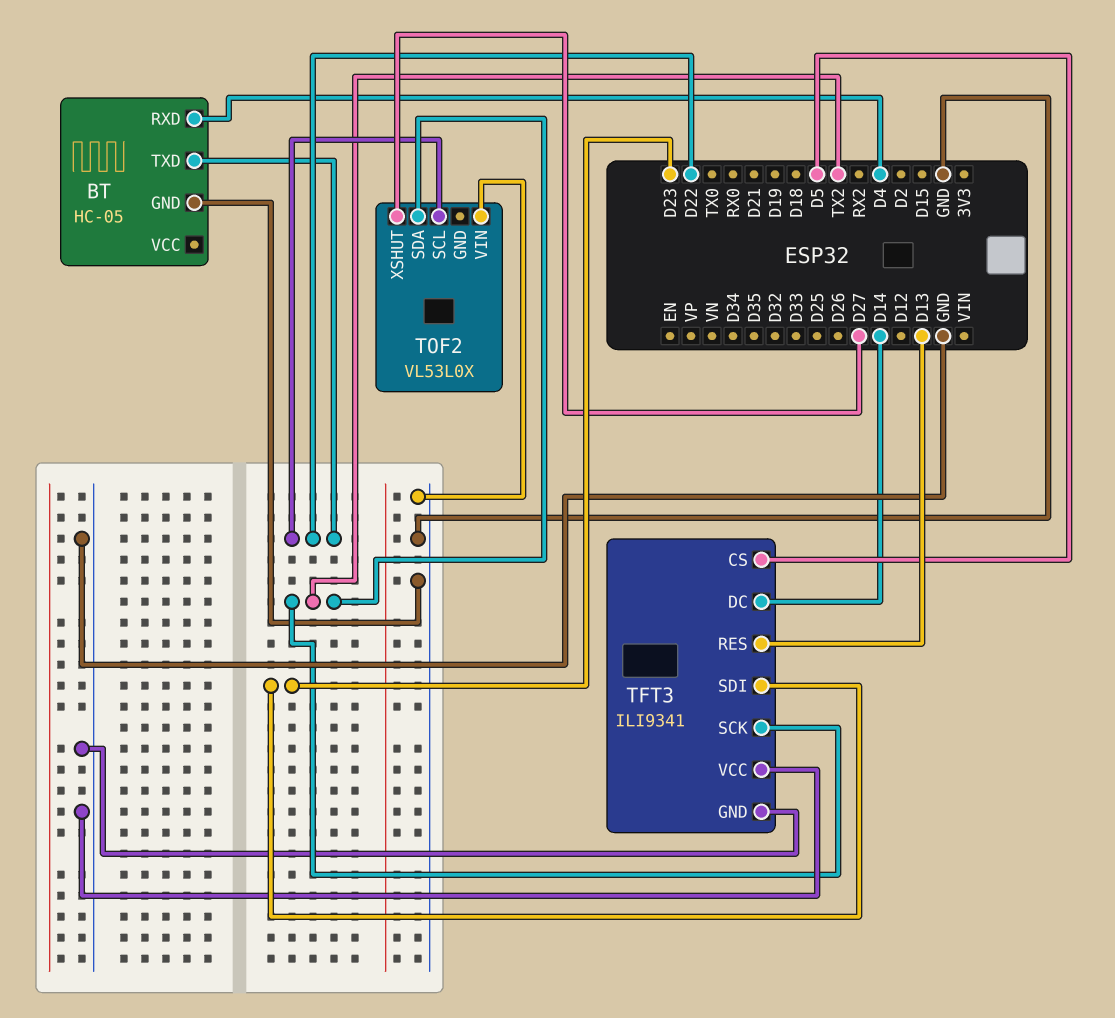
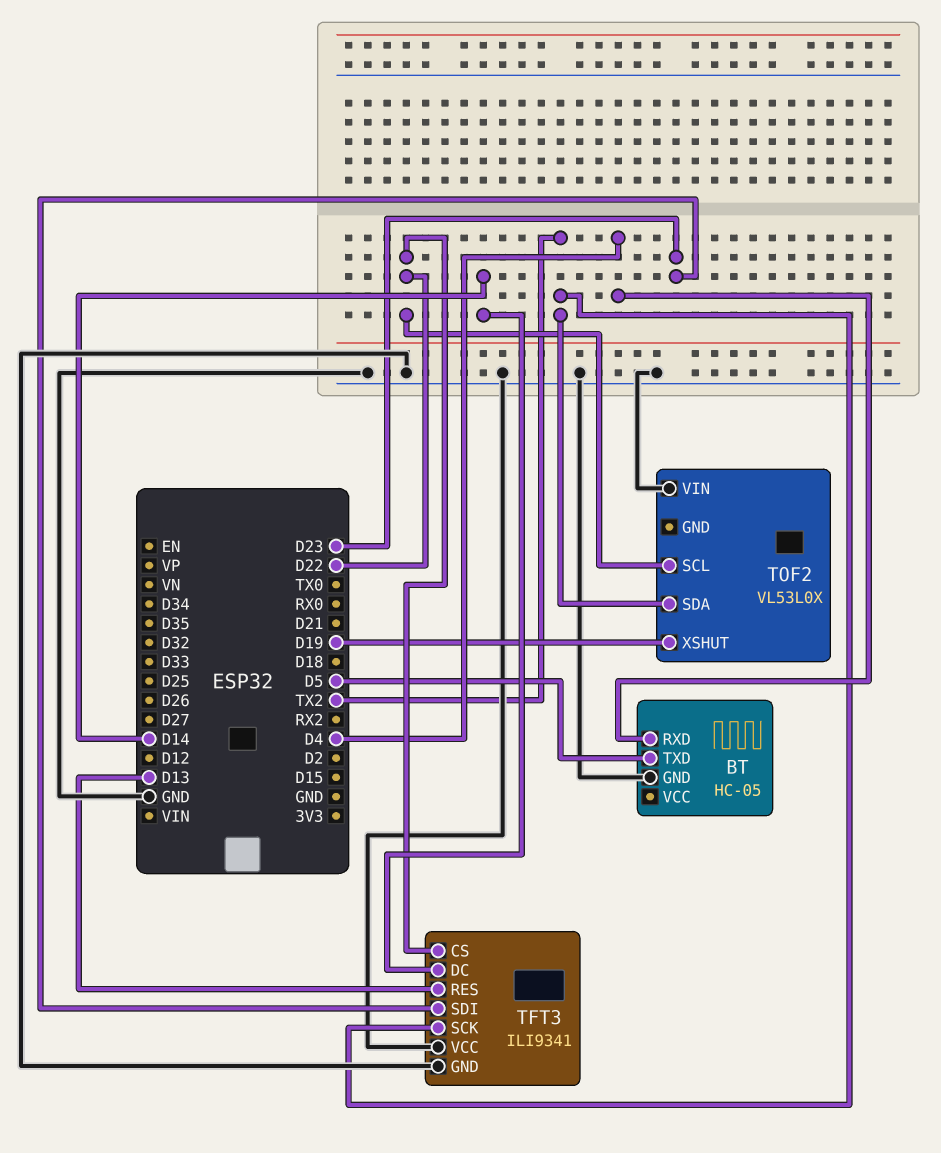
BT pin TXD: D22 -> D5
TFT3 pin CS: D5 -> D22
TOF2 pin XSHUT: D27 -> D19

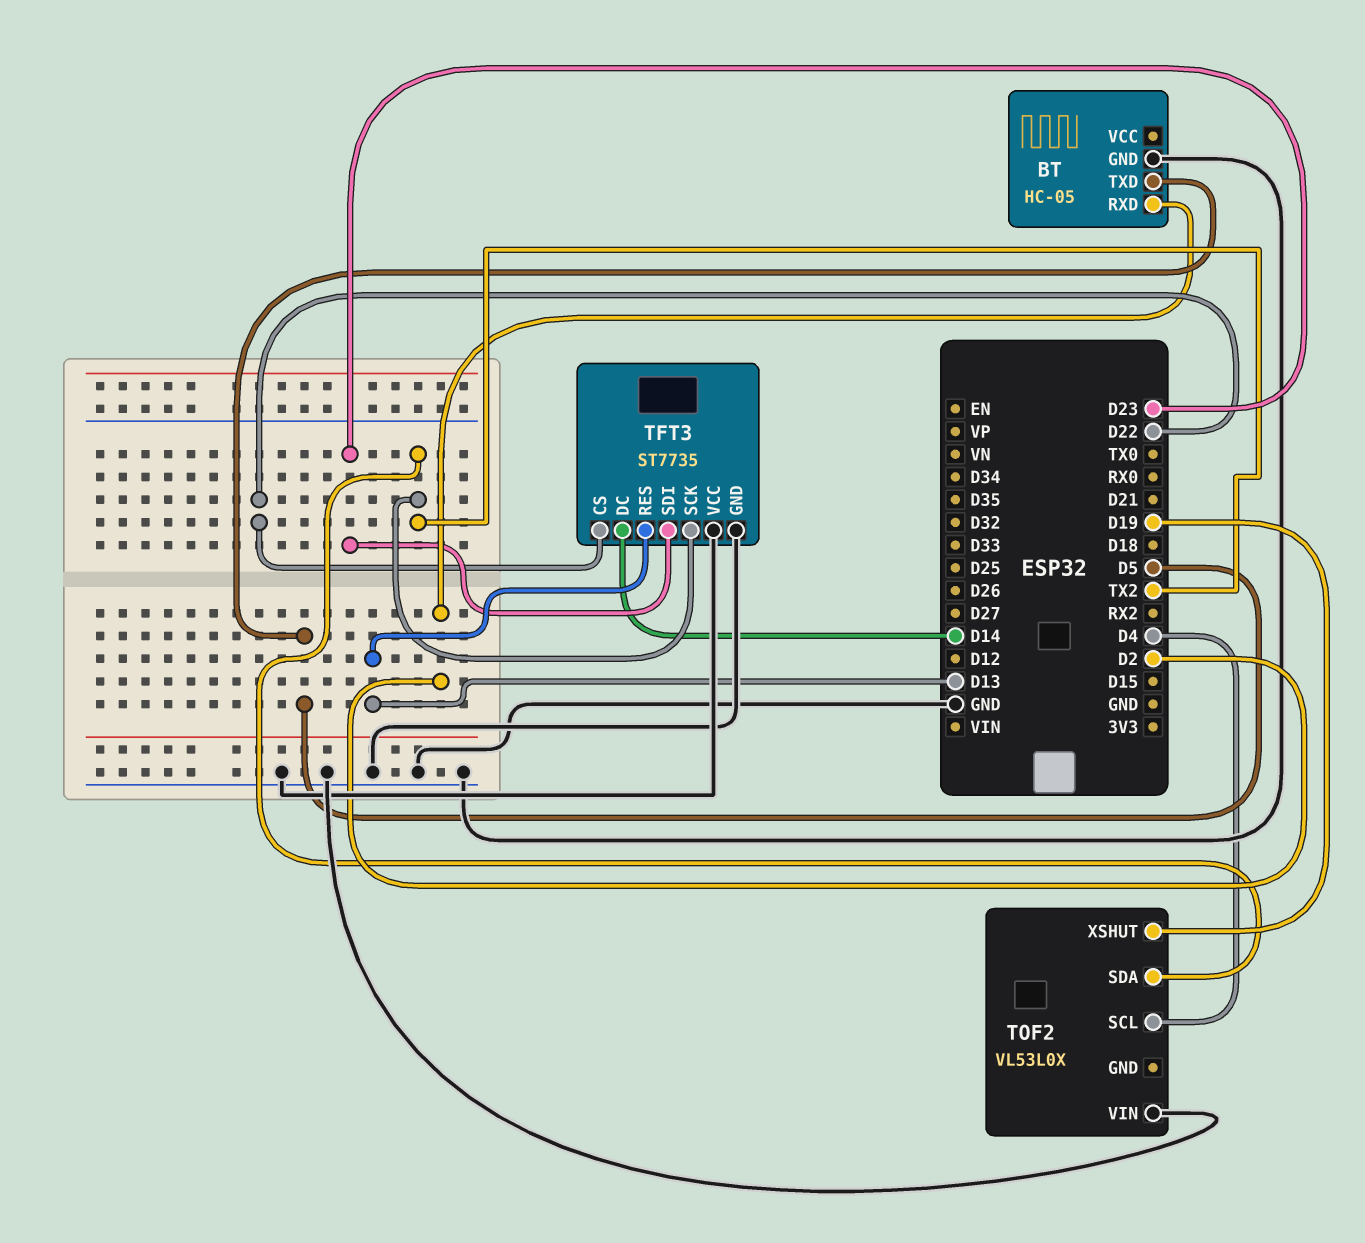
BT pin RXD: D4 -> D2
TFT3: ILI9341 -> ST7735
TOF2 pin SCL: D22 -> D4

